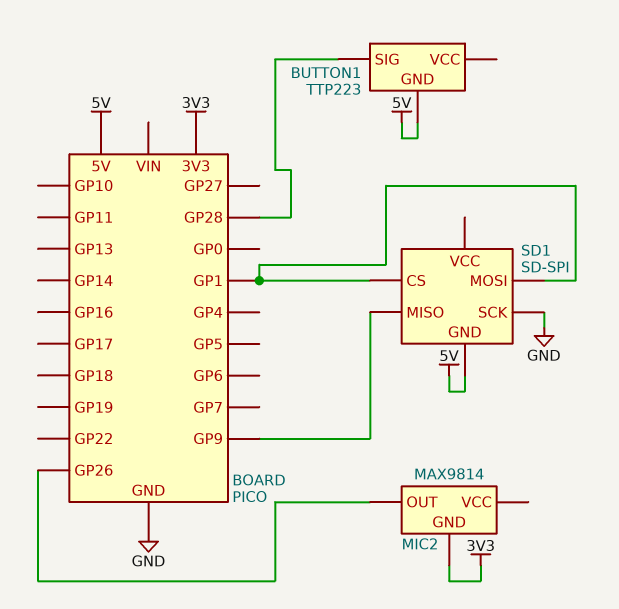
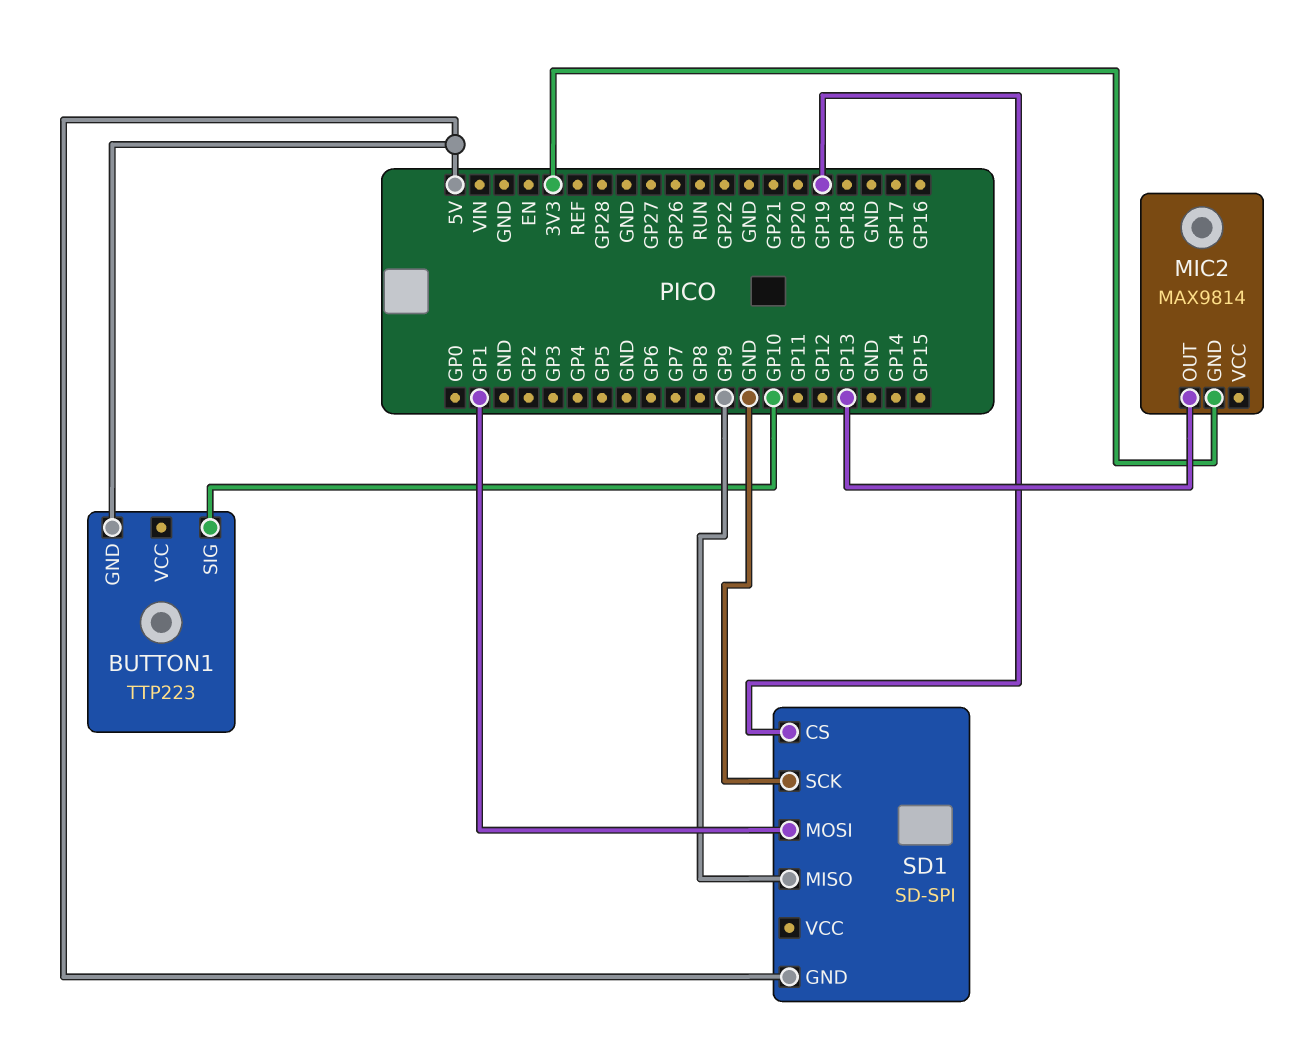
BUTTON1 pin SIG: GP28 -> GP10
MIC2 pin OUT: GP26 -> GP13
SD1 pin CS: GP1 -> GP19

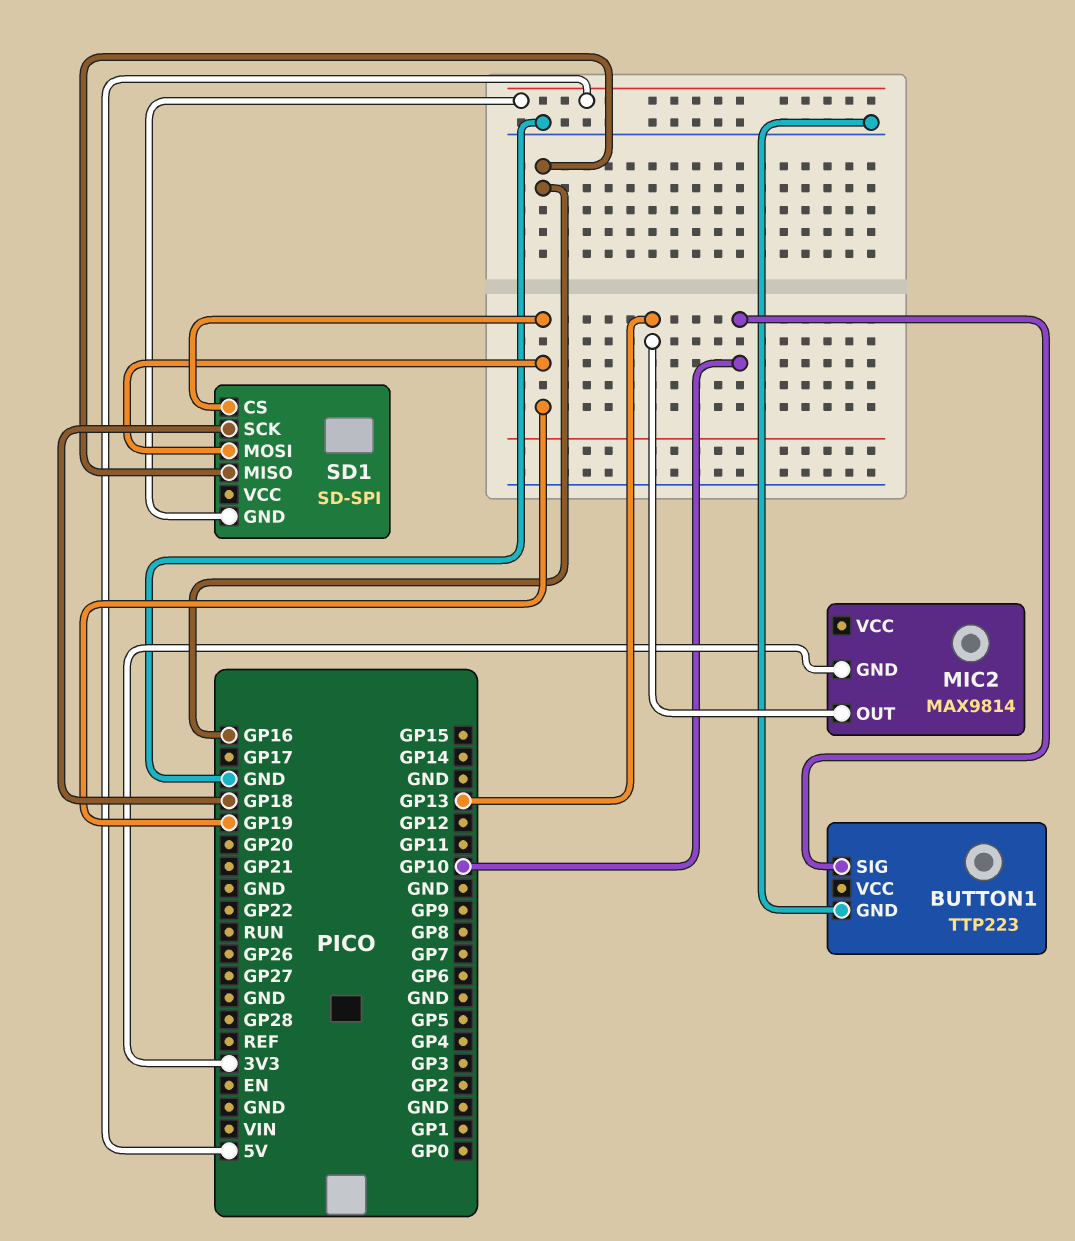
BUTTON1 pin GND: 5V -> GND
SD1 pin MISO: GP9 -> GP16
SD1 pin MOSI: GP1 -> GP19
SD1 pin SCK: GND -> GP18

